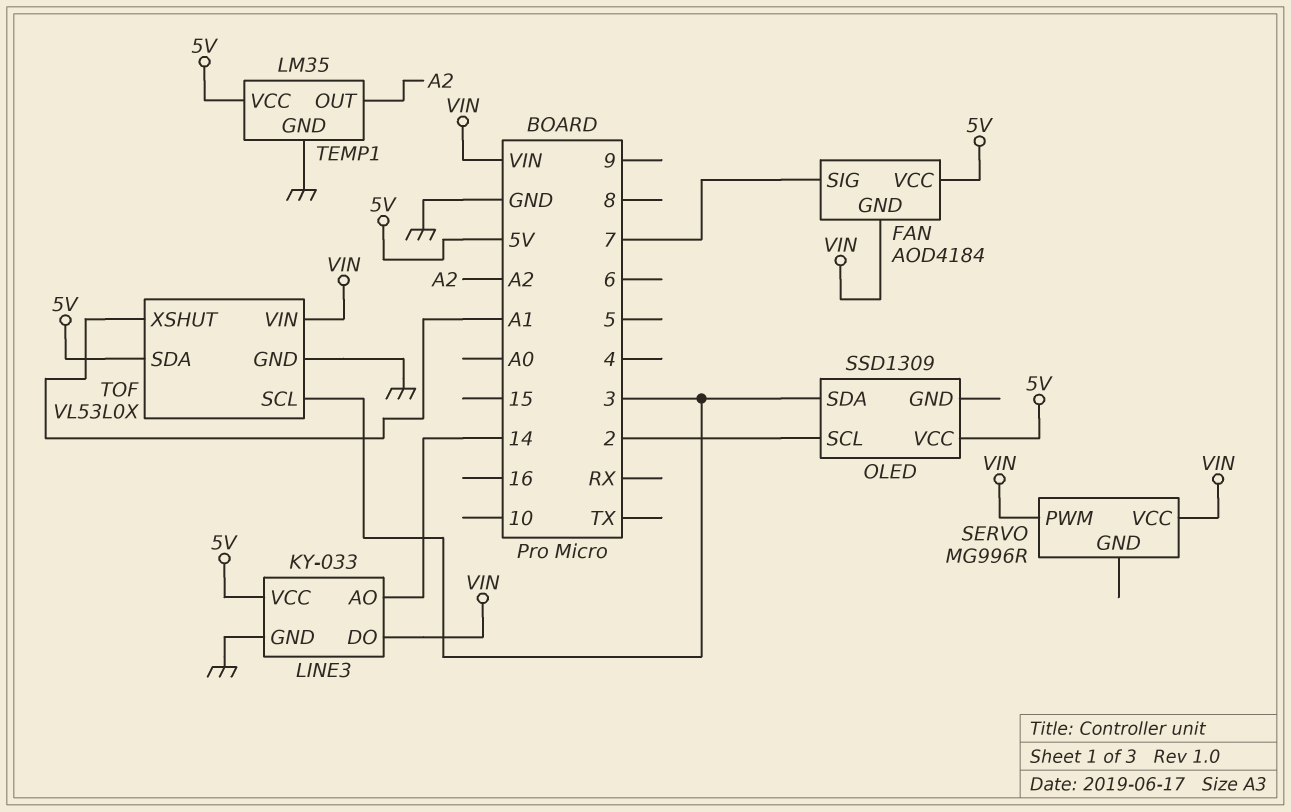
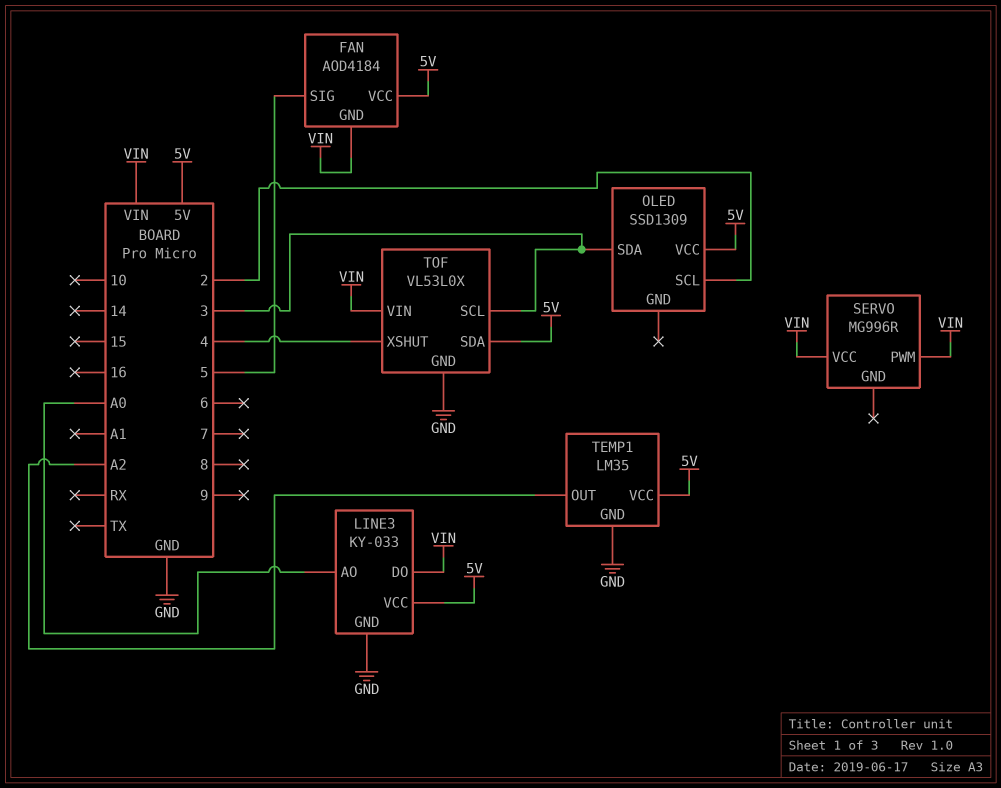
FAN pin SIG: 7 -> 5
LINE3 pin AO: 14 -> A0
TOF pin XSHUT: A1 -> 4

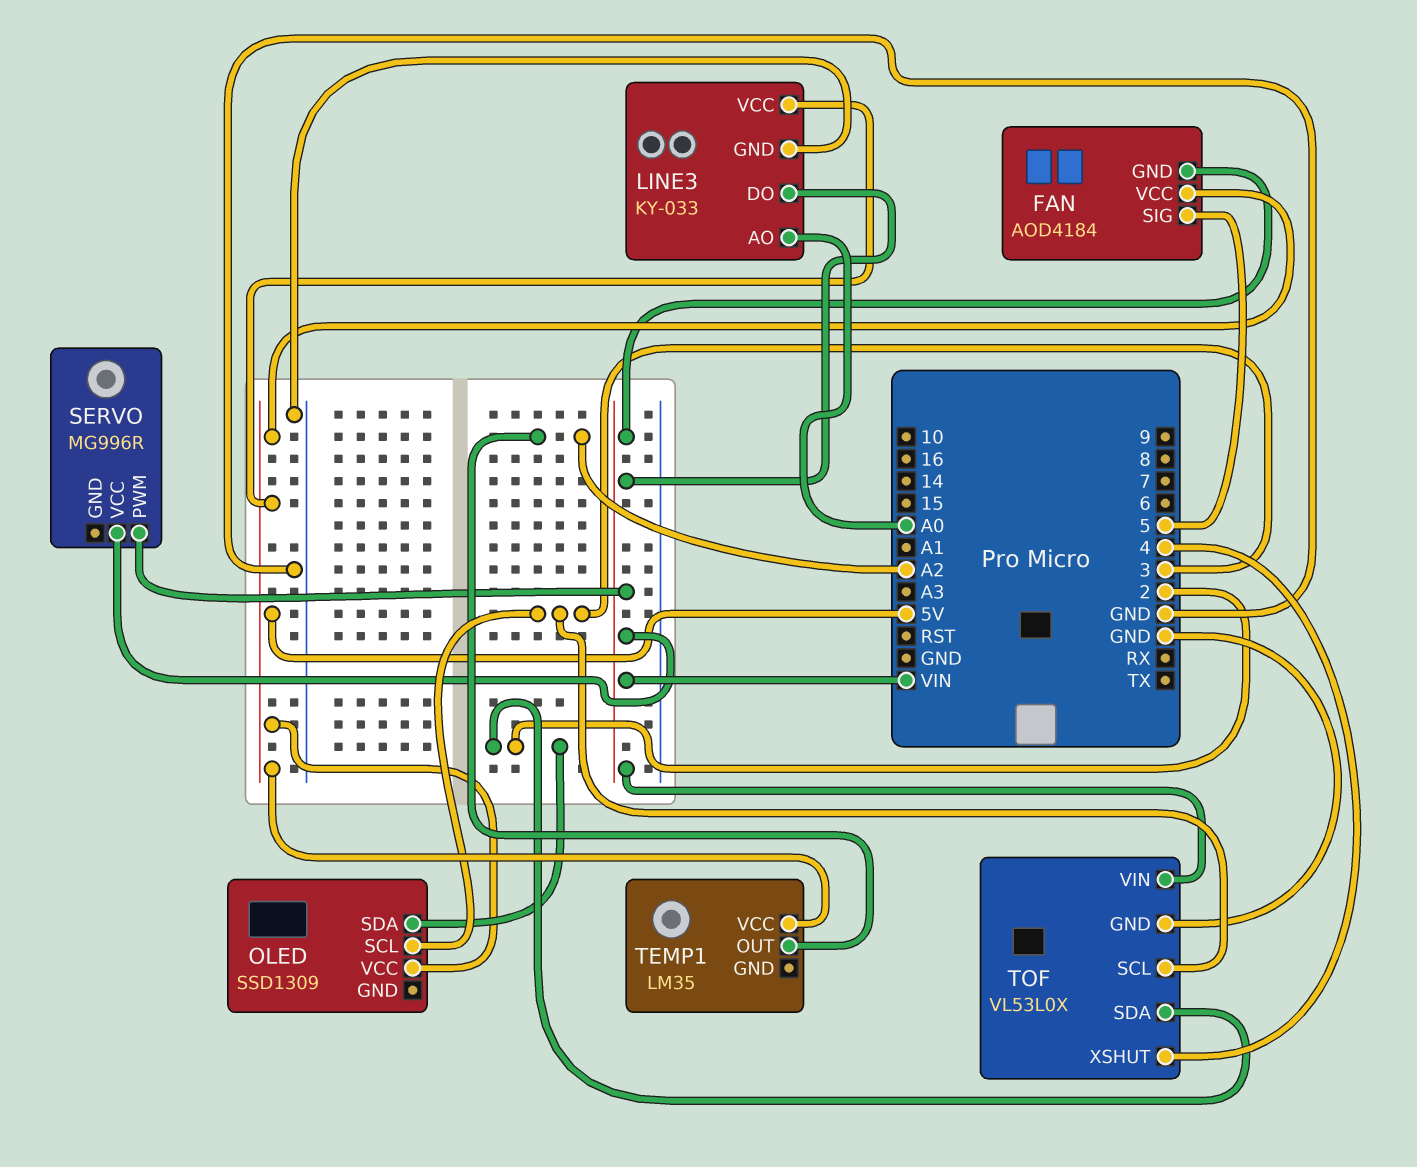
OLED pin SCL: 2 -> 3
OLED pin SDA: 3 -> 2
TEMP1 pin GND: GND -> none
TOF pin SDA: 5V -> 2

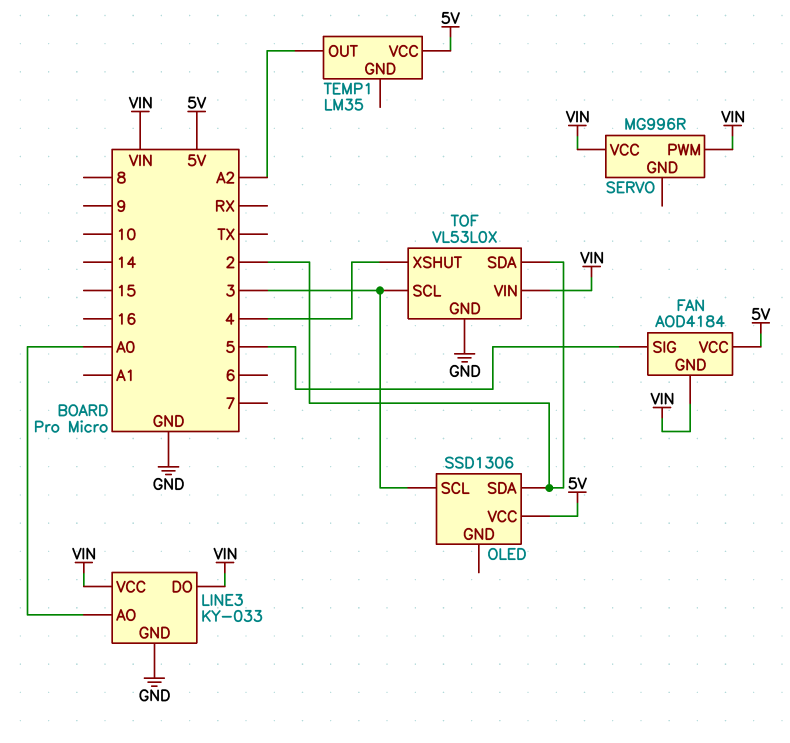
LINE3 pin VCC: 5V -> VIN
OLED: SSD1309 -> SSD1306

